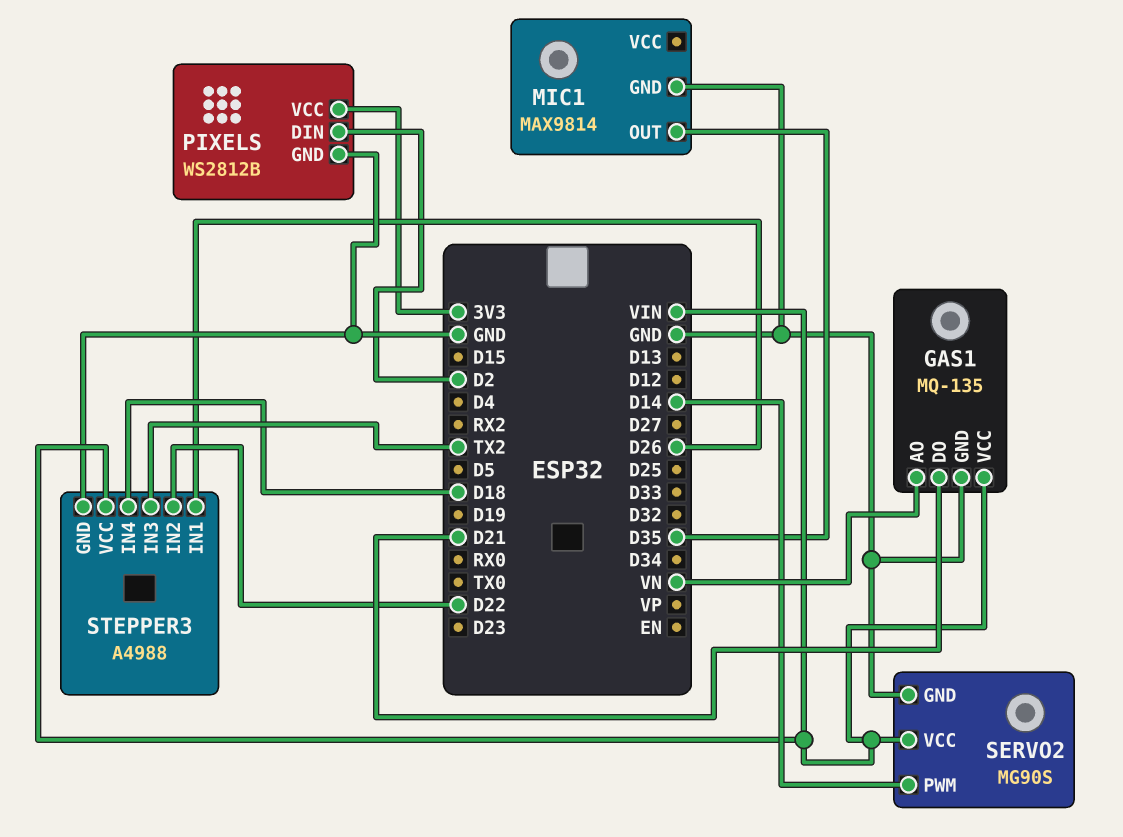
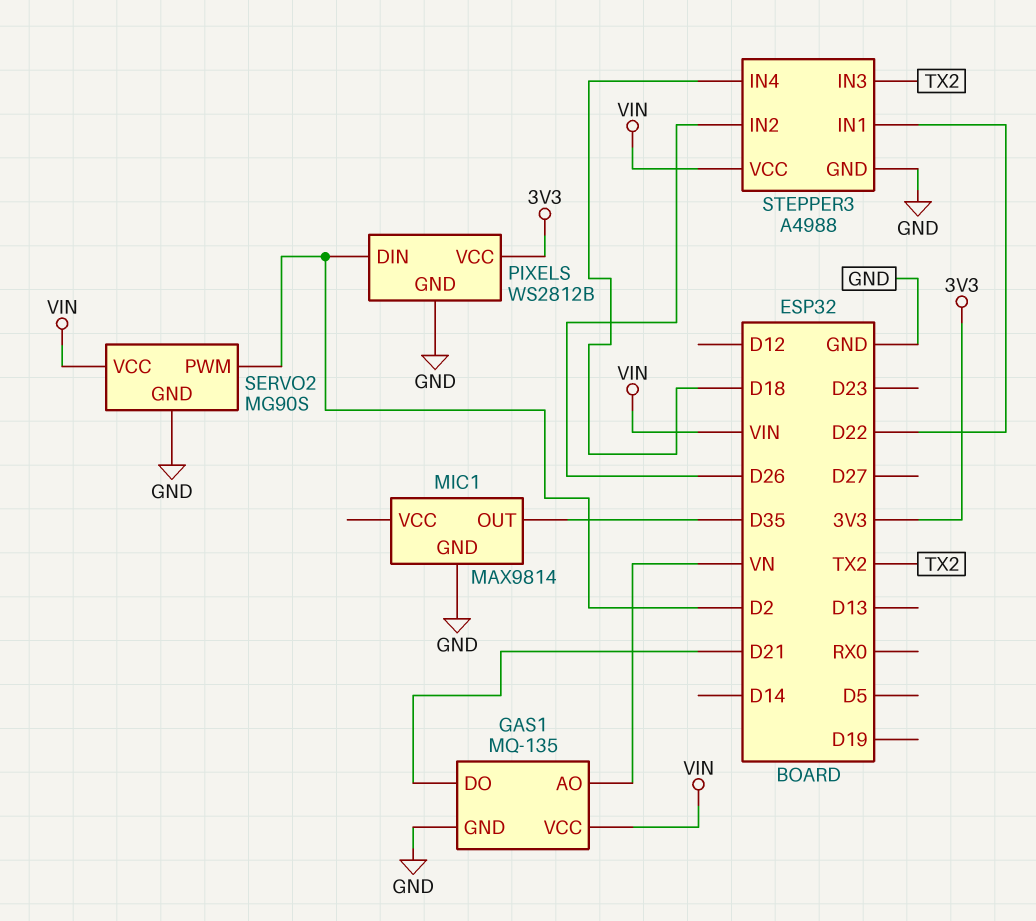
SERVO2 pin PWM: D14 -> D2
STEPPER3 pin IN1: D26 -> D22
STEPPER3 pin IN2: D22 -> D26

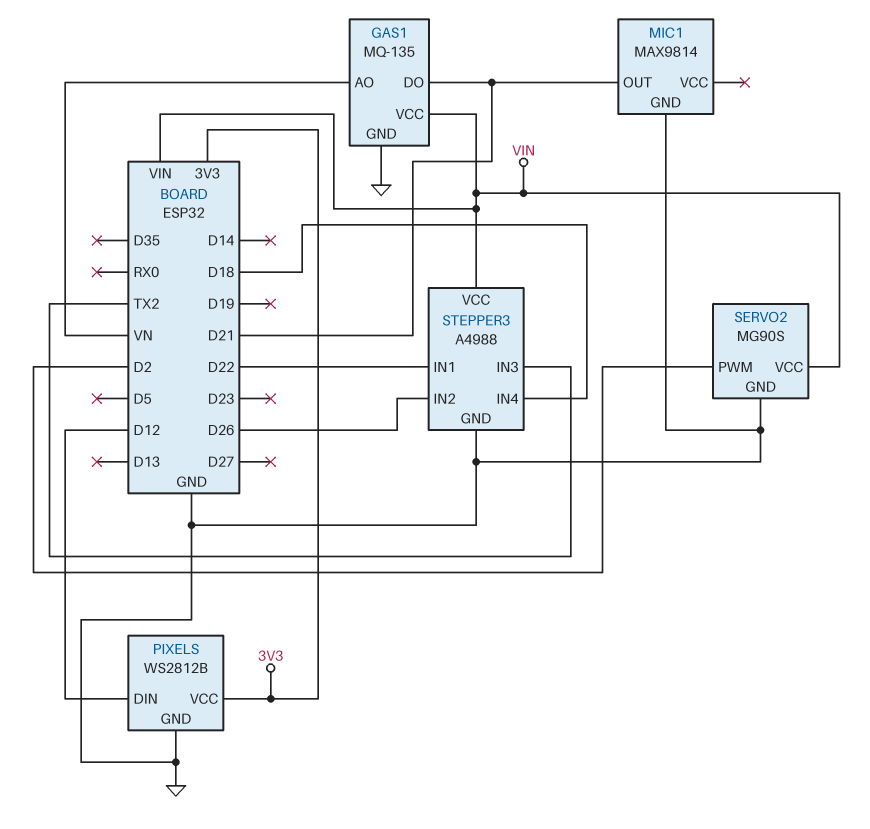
MIC1 pin OUT: D35 -> D21
PIXELS pin DIN: D2 -> D12

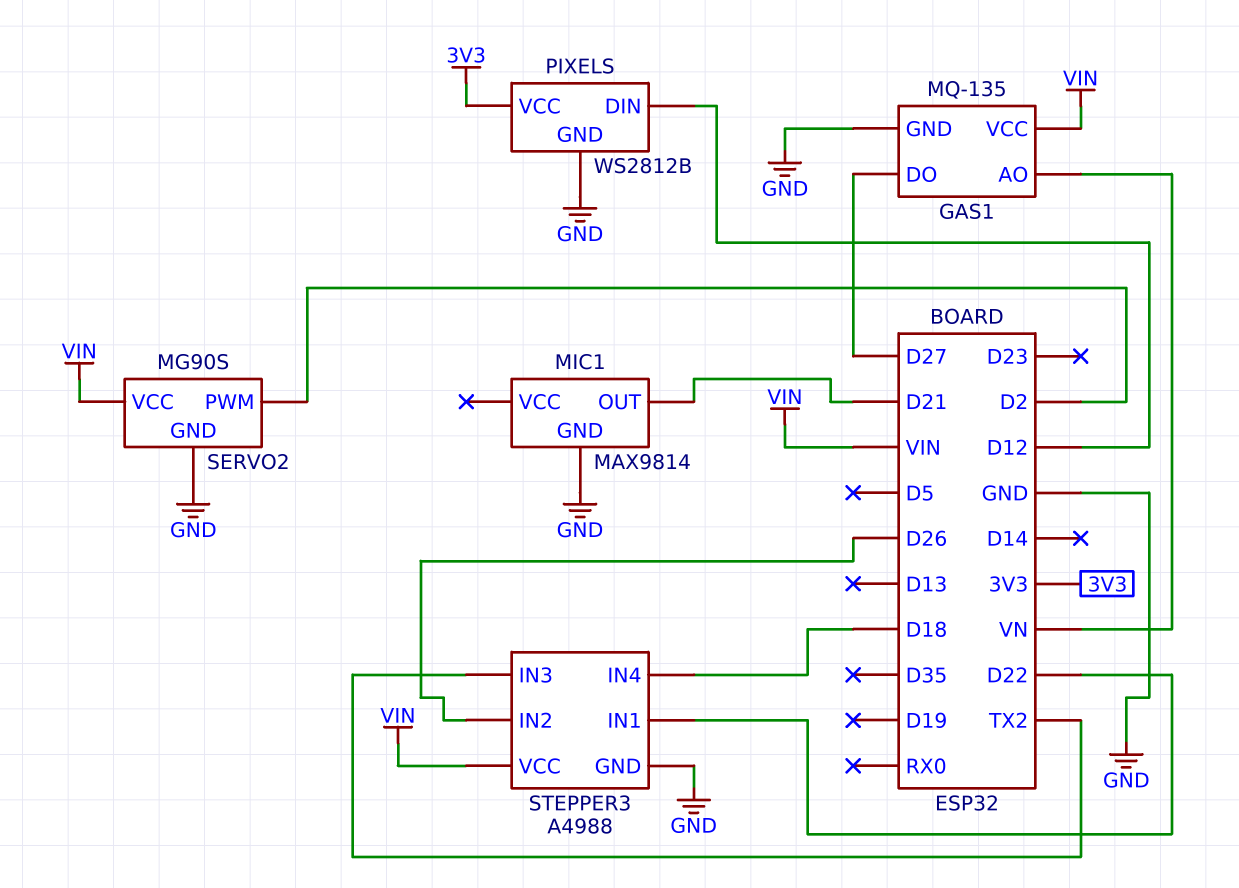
GAS1 pin DO: D21 -> D27

